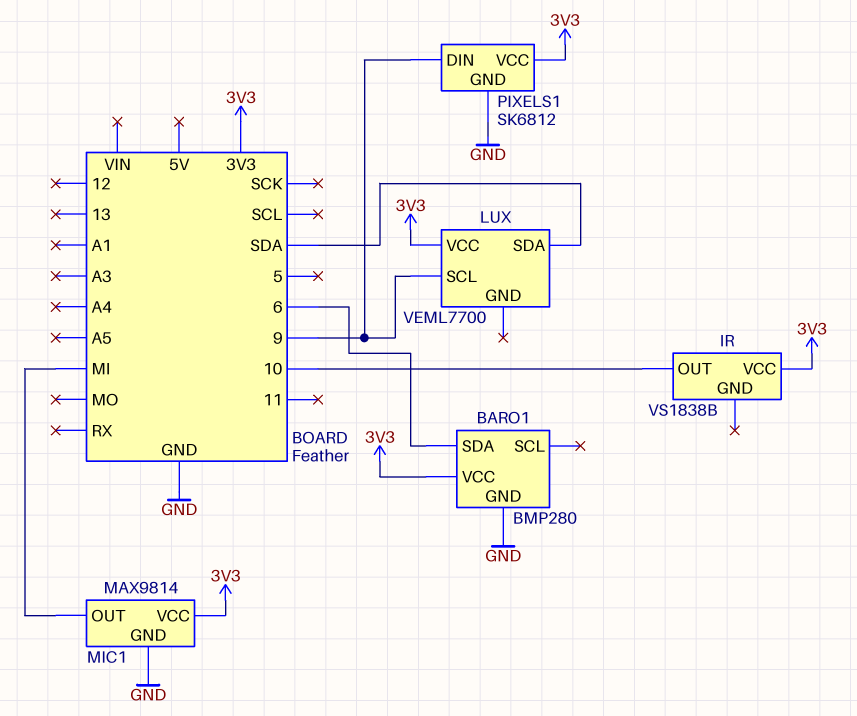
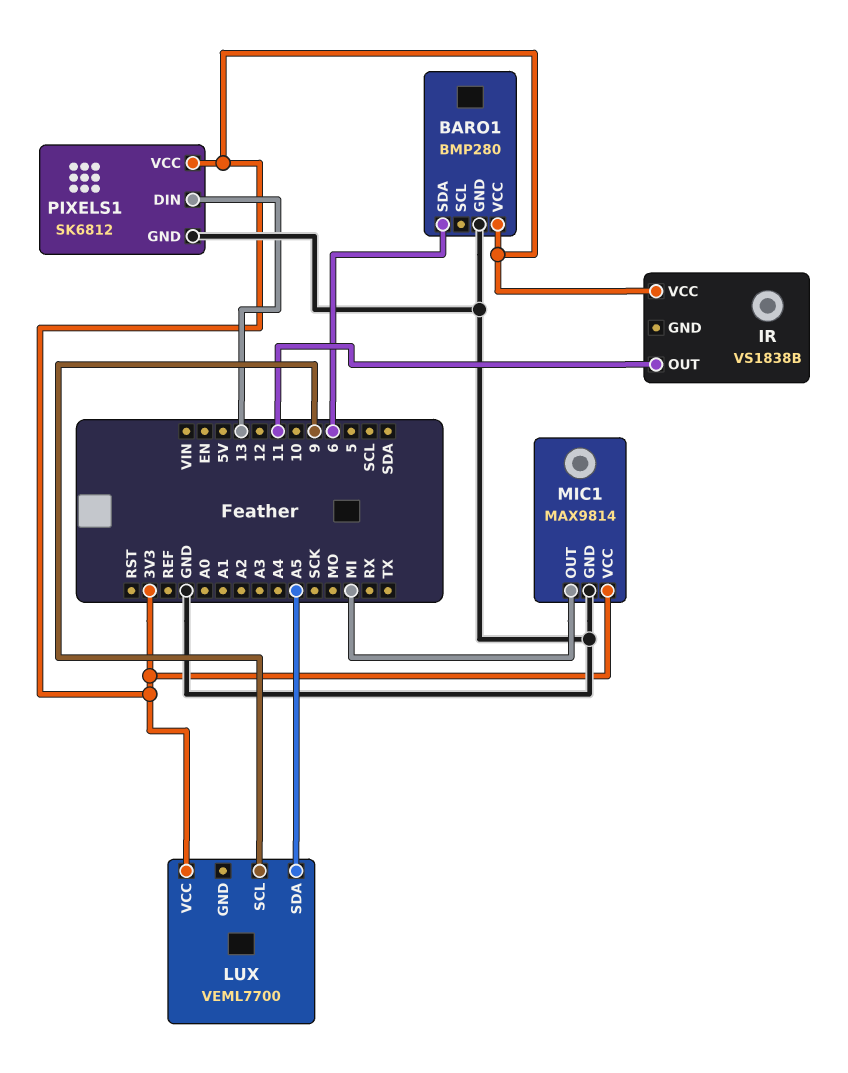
IR pin OUT: 10 -> 11
LUX pin SDA: SDA -> A5
PIXELS1 pin DIN: 9 -> 13

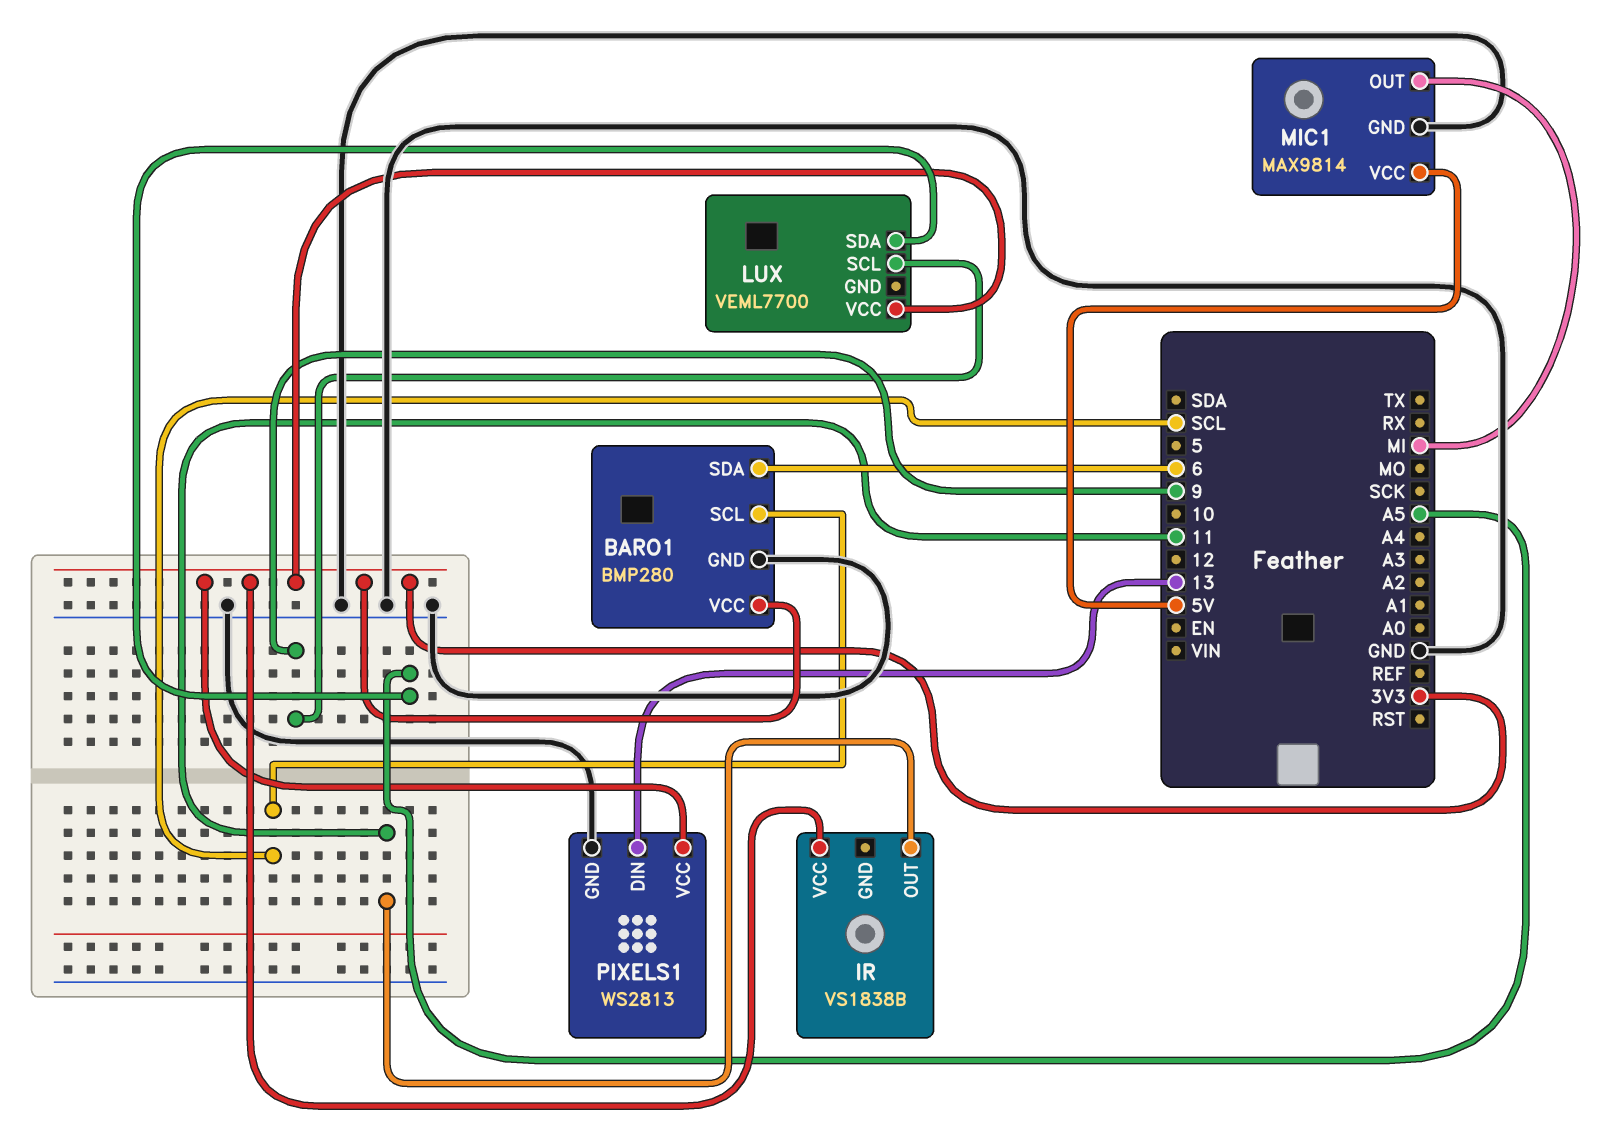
BARO1 pin SCL: none -> SCL
MIC1 pin VCC: 3V3 -> 5V
PIXELS1: SK6812 -> WS2813

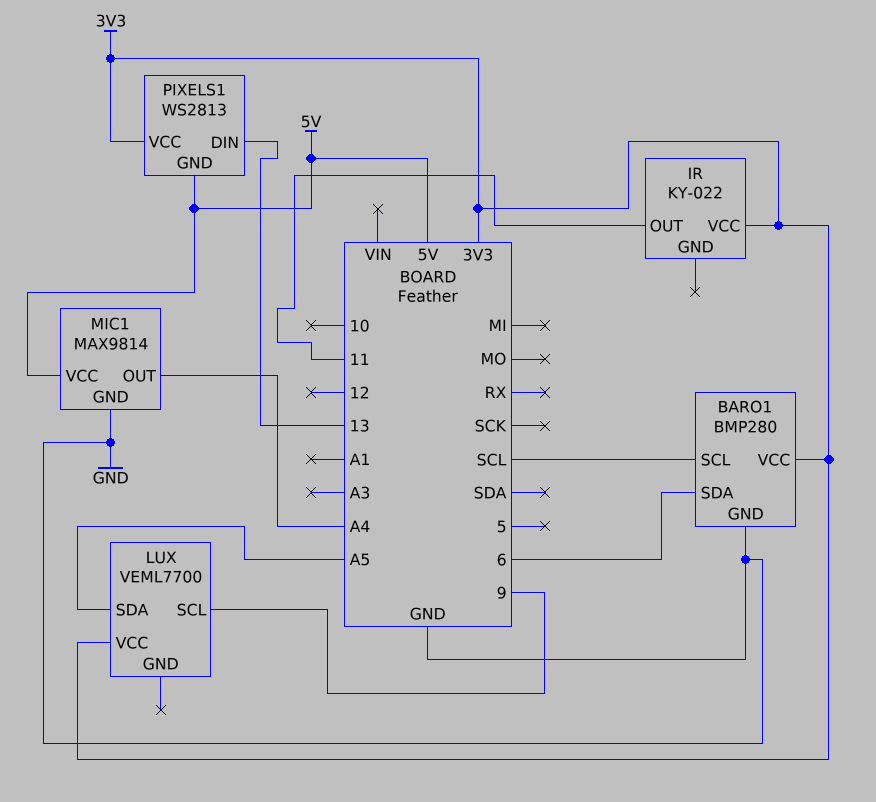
IR: VS1838B -> KY-022
MIC1 pin OUT: MI -> A4
PIXELS1 pin GND: GND -> 5V

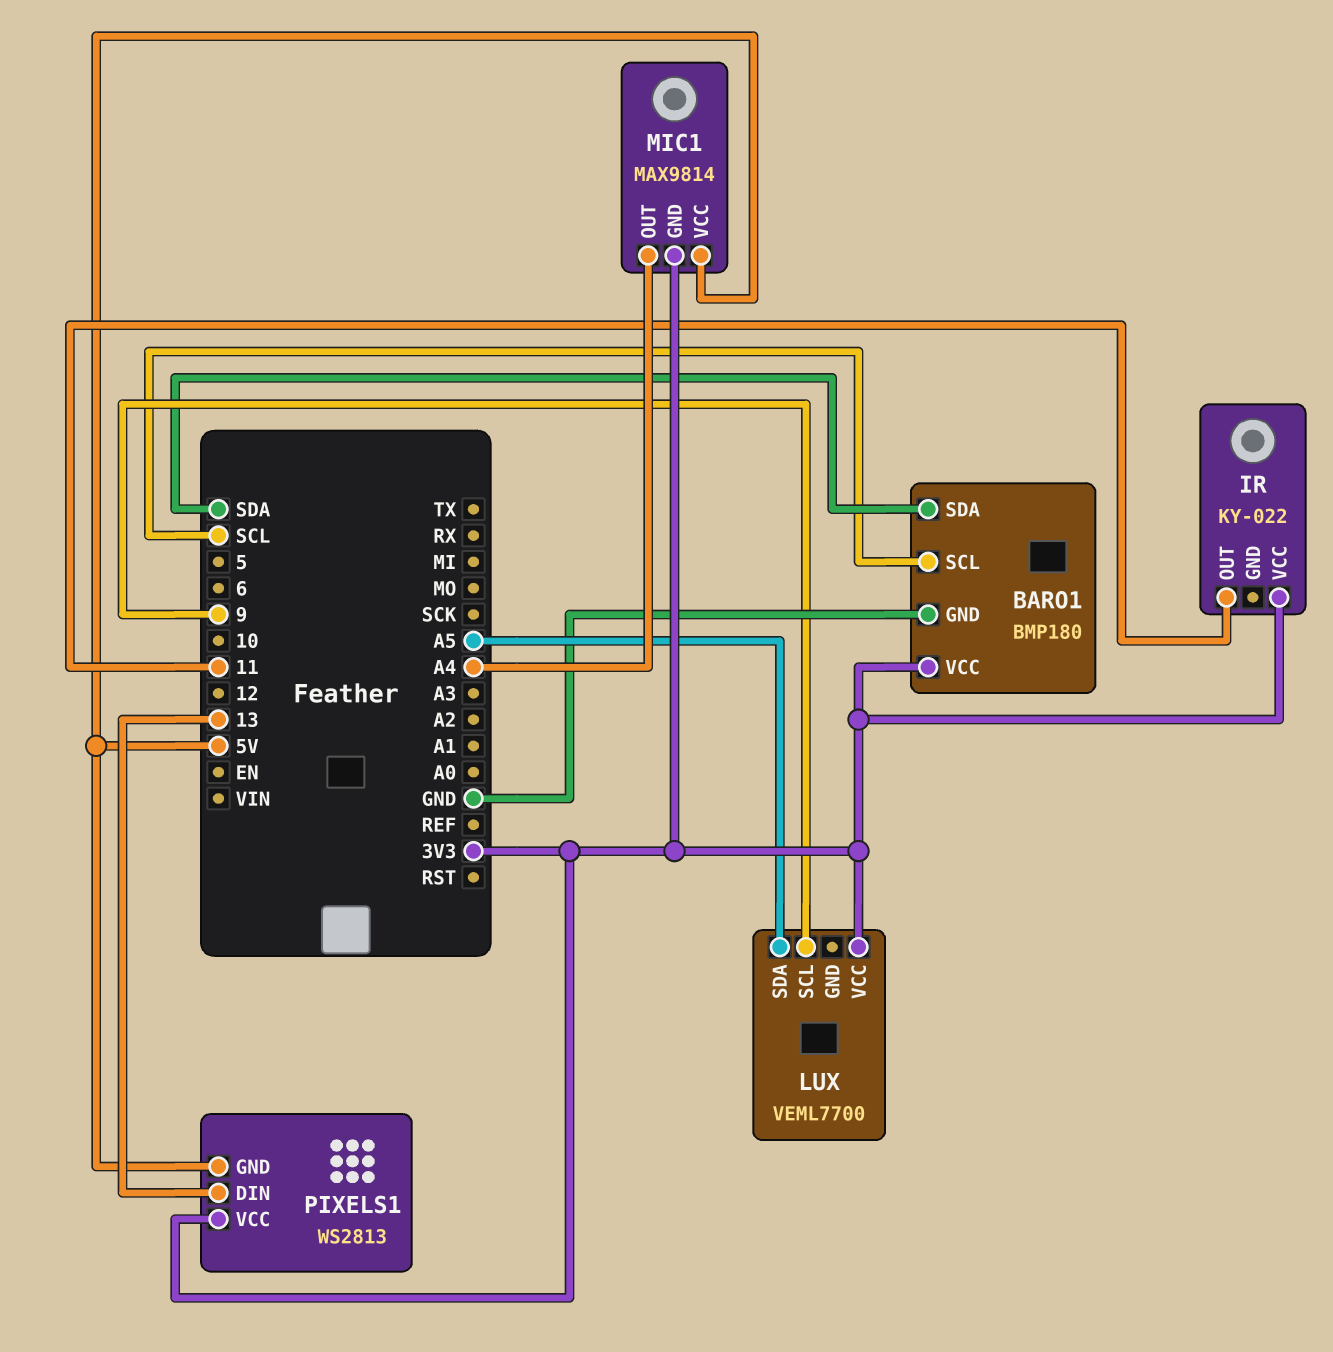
BARO1: BMP280 -> BMP180
BARO1 pin SDA: 6 -> SDA
MIC1 pin GND: GND -> 3V3

